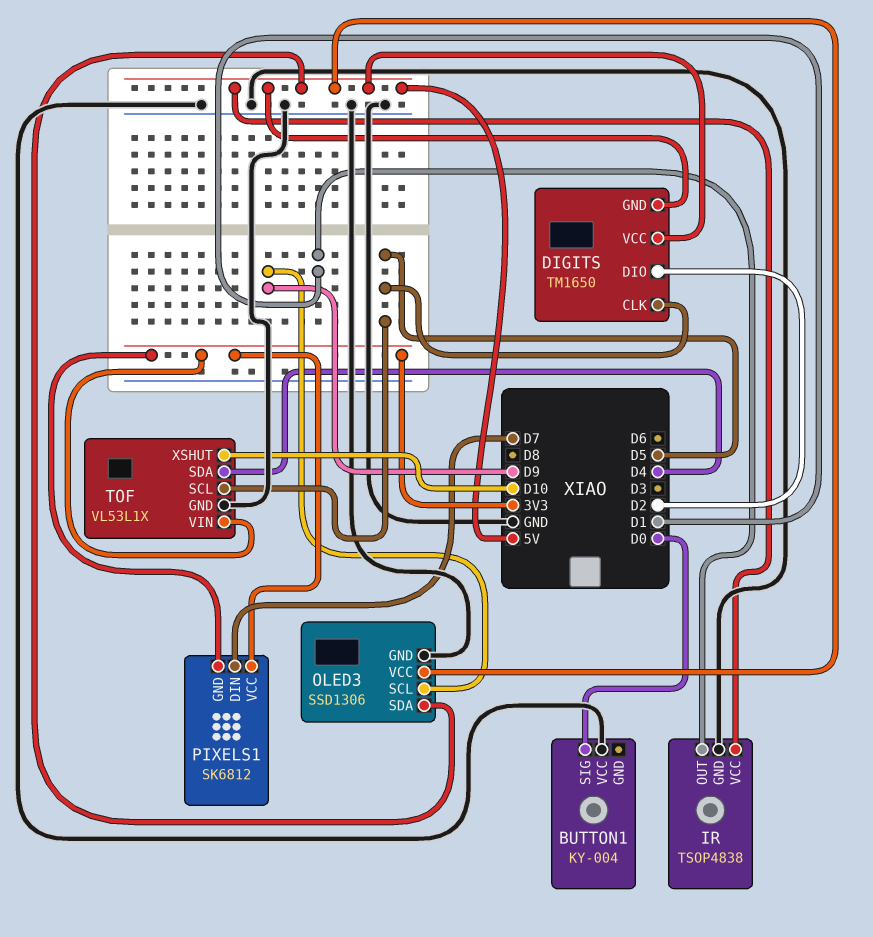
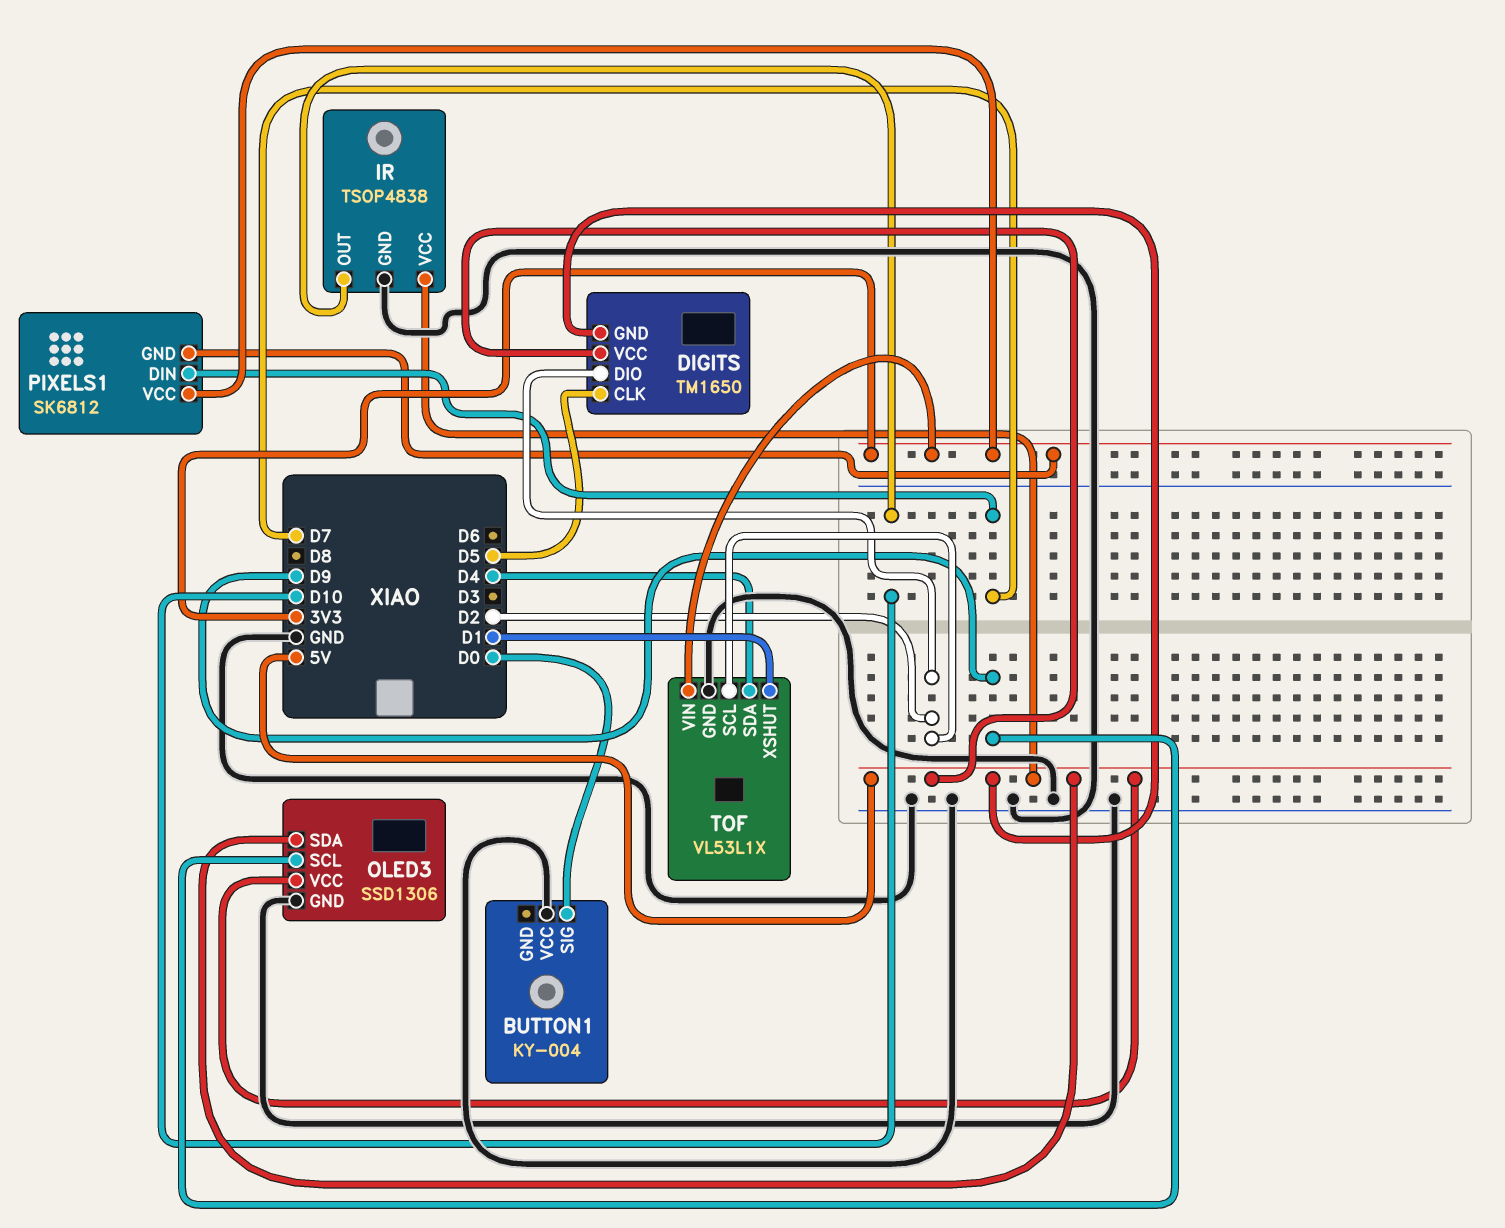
IR pin OUT: D1 -> D10
TOF pin SCL: D5 -> D2
TOF pin XSHUT: D10 -> D1

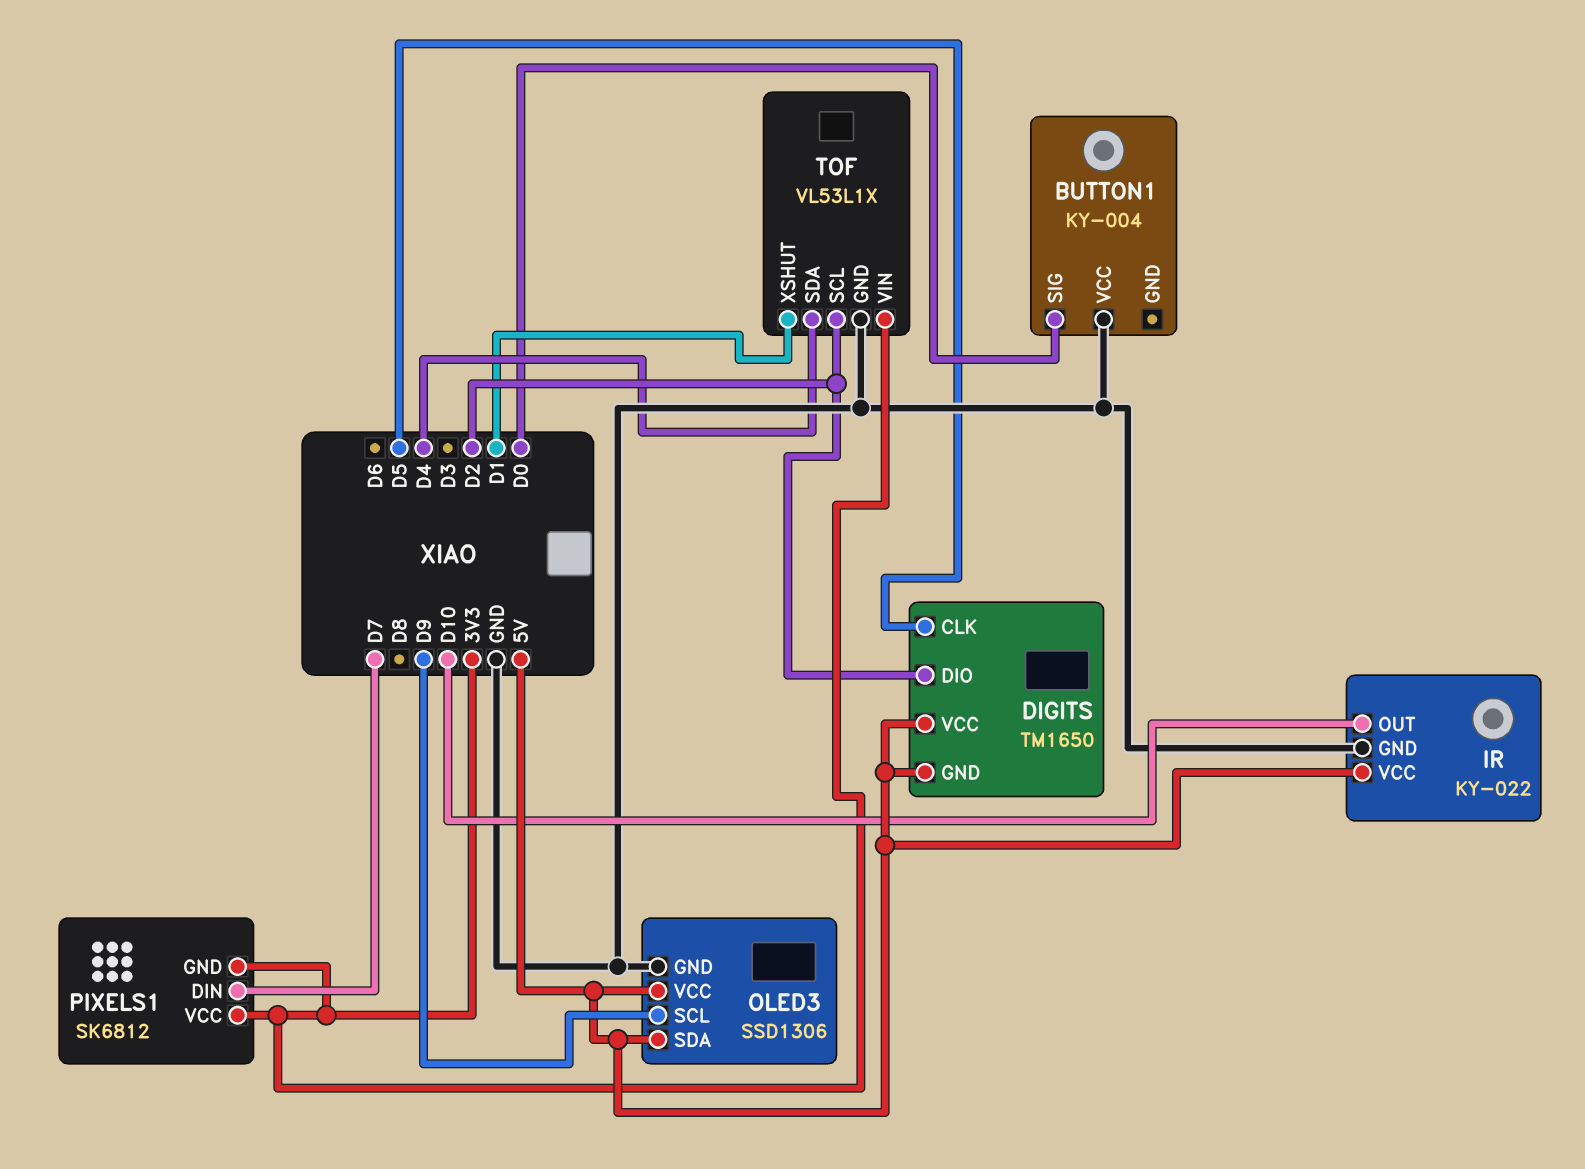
IR: TSOP4838 -> KY-022

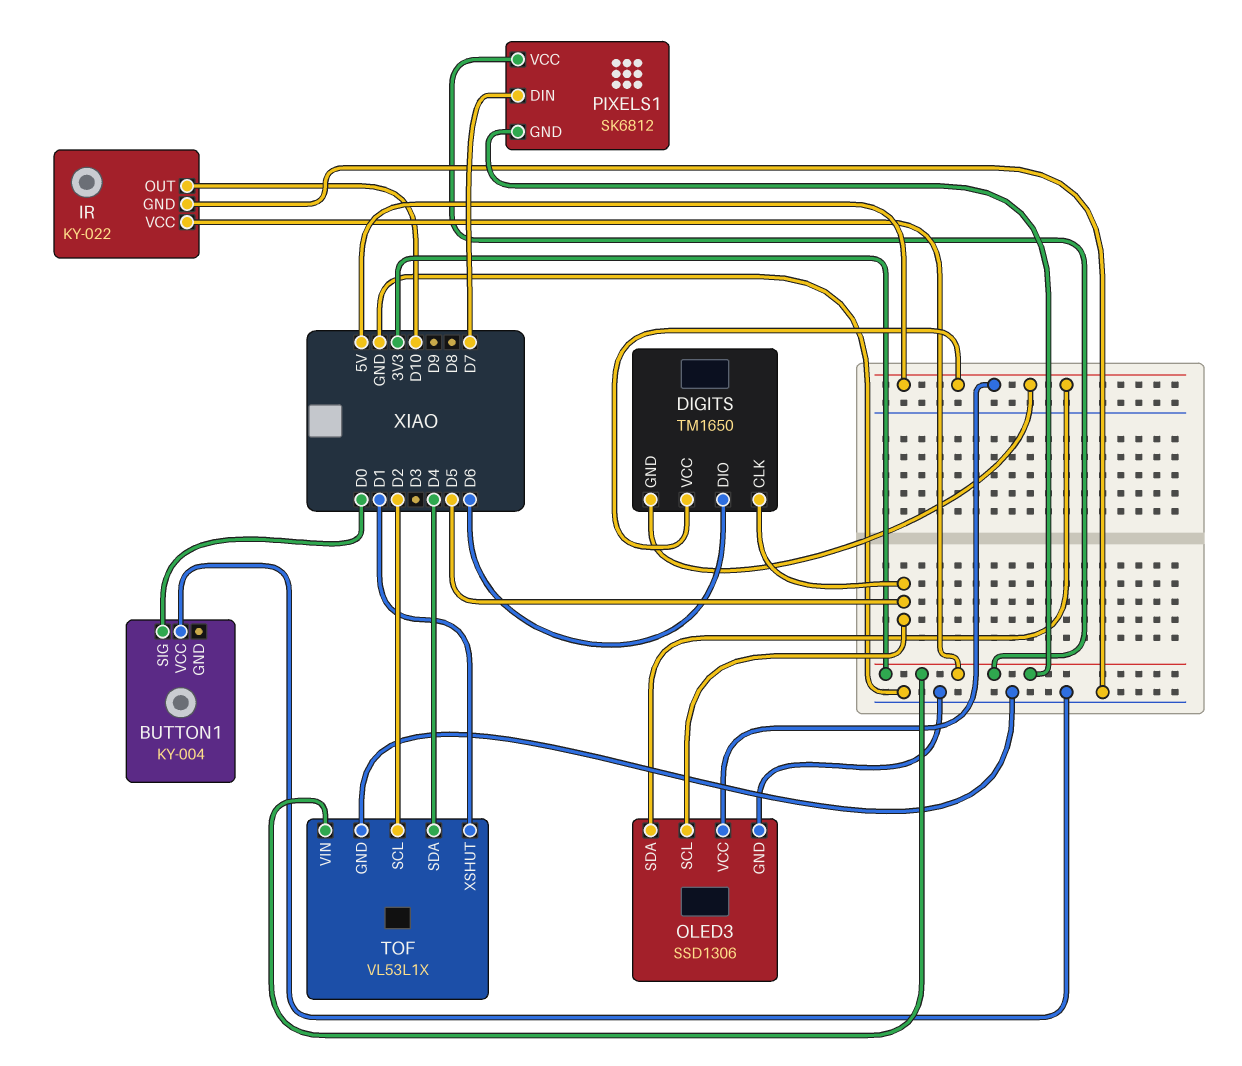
DIGITS pin DIO: D2 -> D6
IR pin VCC: 5V -> 3V3
OLED3 pin SCL: D9 -> D5

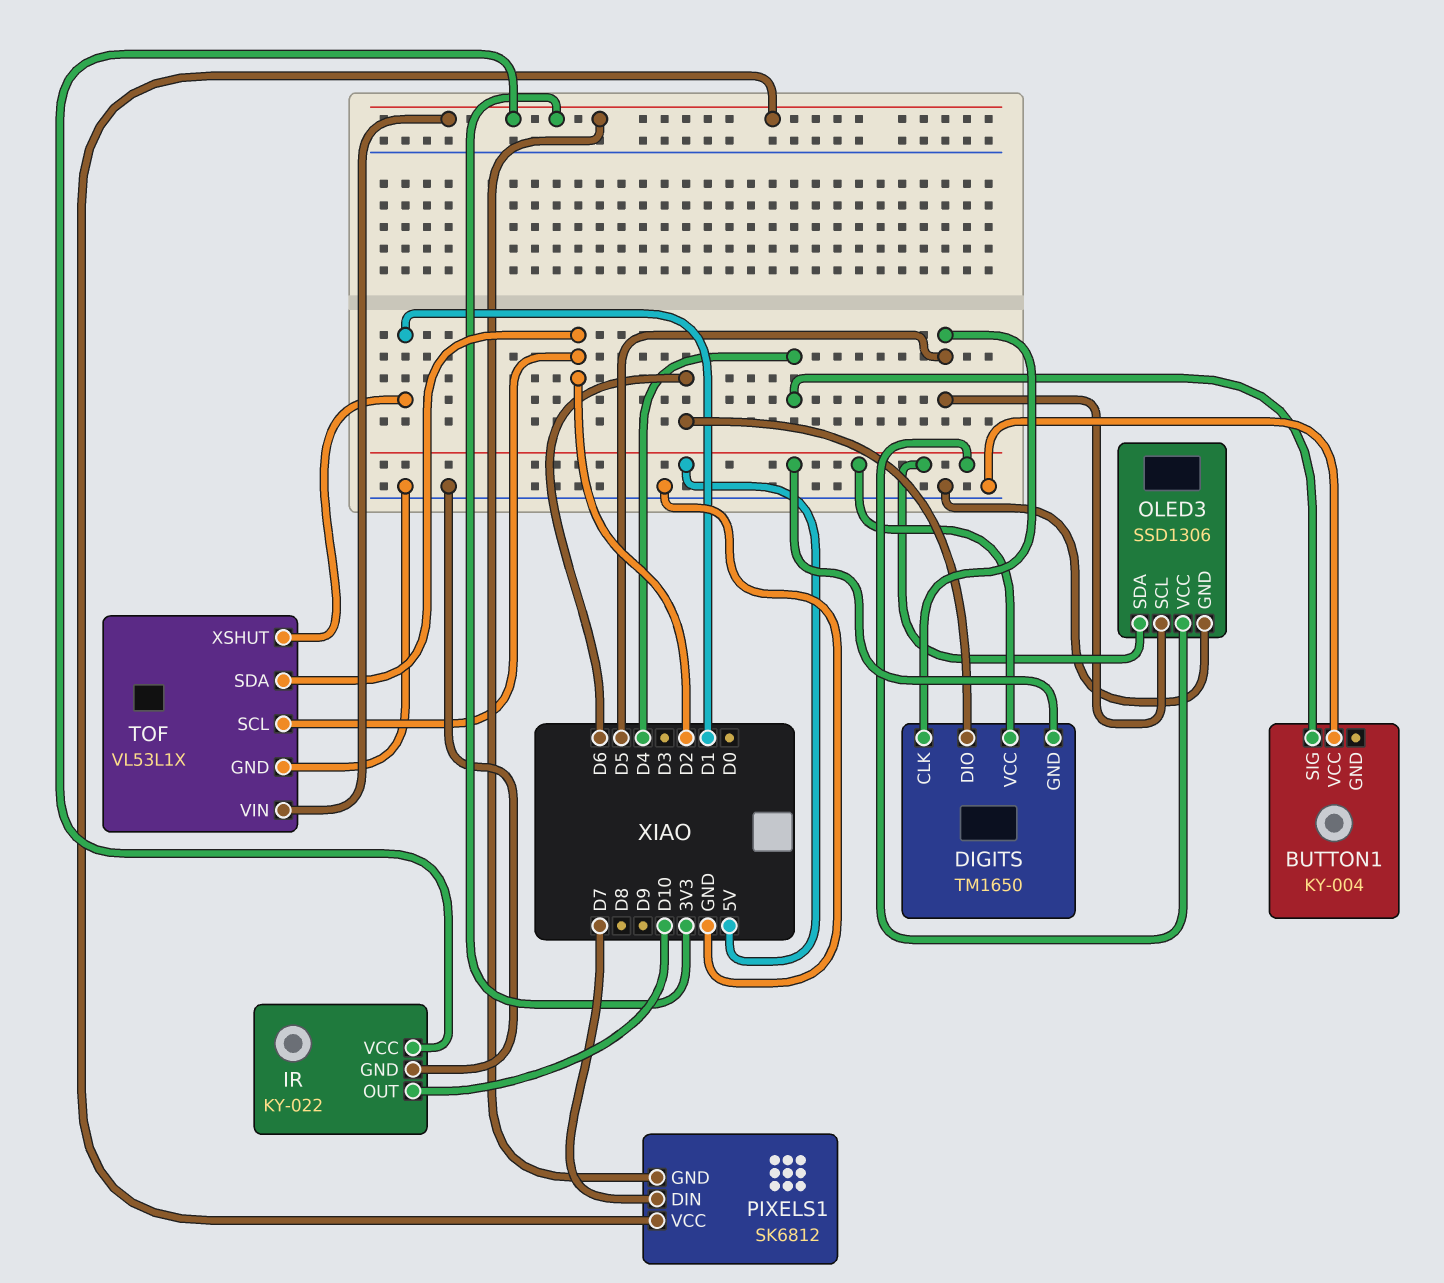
BUTTON1 pin SIG: D0 -> D4
TOF pin SDA: D4 -> D2

